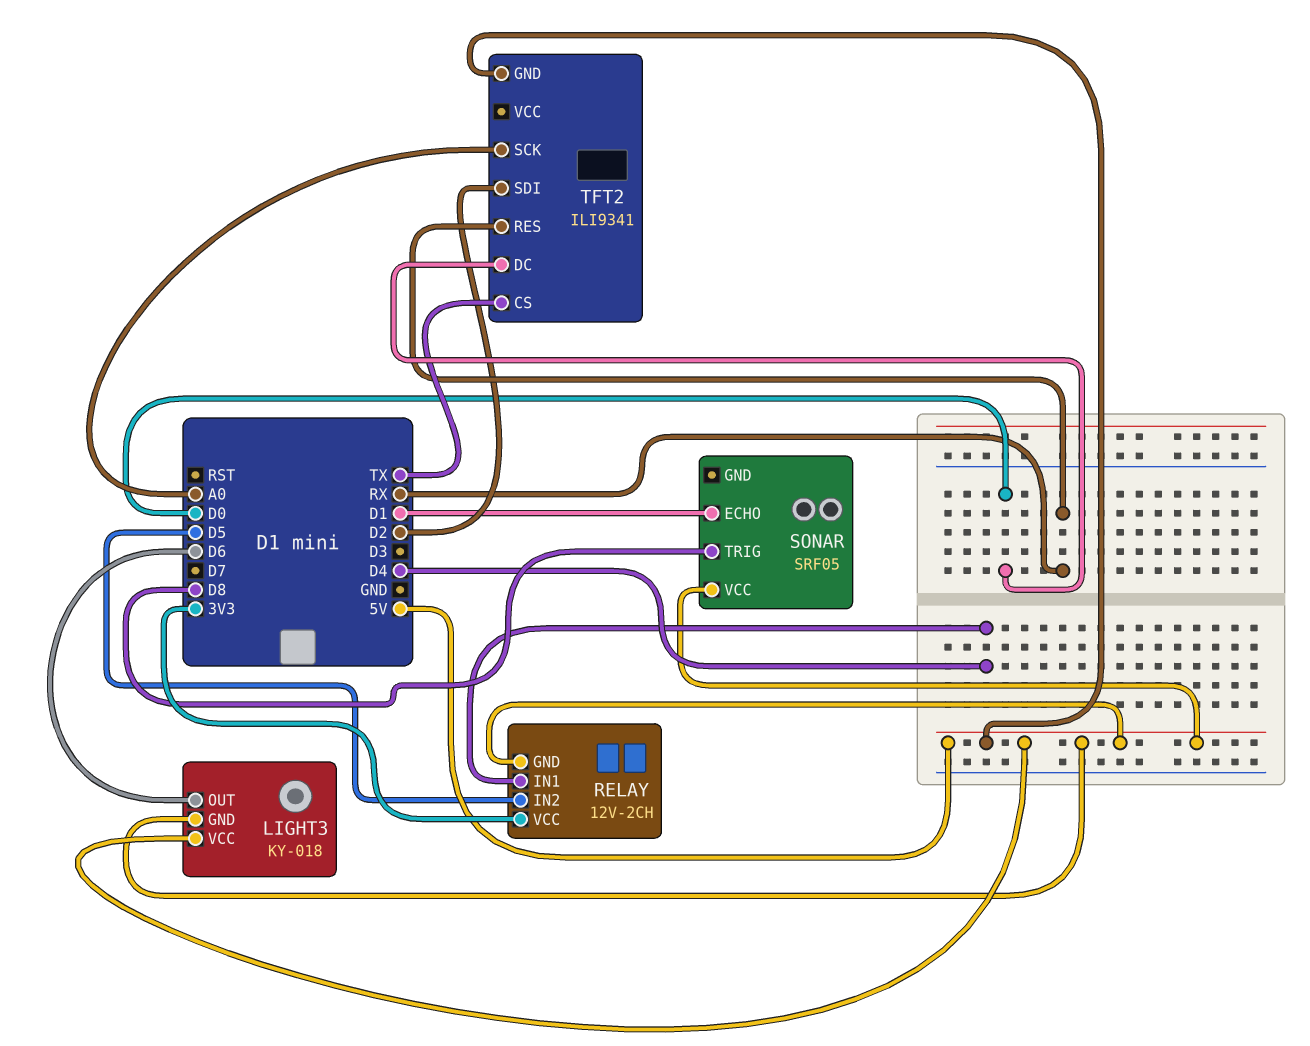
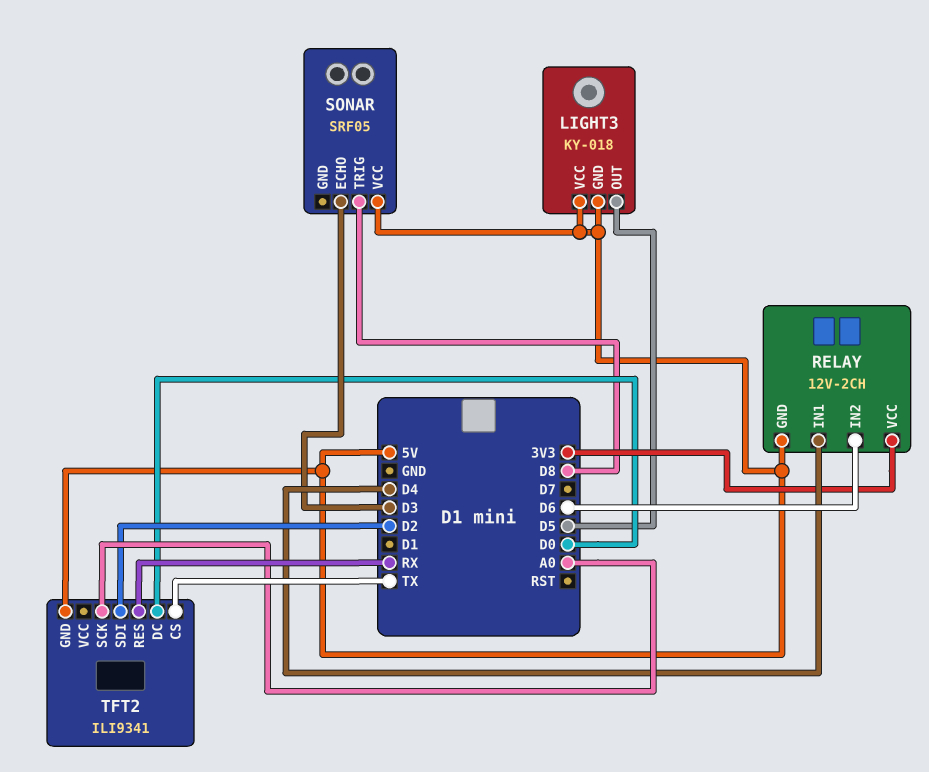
LIGHT3 pin OUT: D6 -> D5
RELAY pin IN2: D5 -> D6
SONAR pin ECHO: D1 -> D3

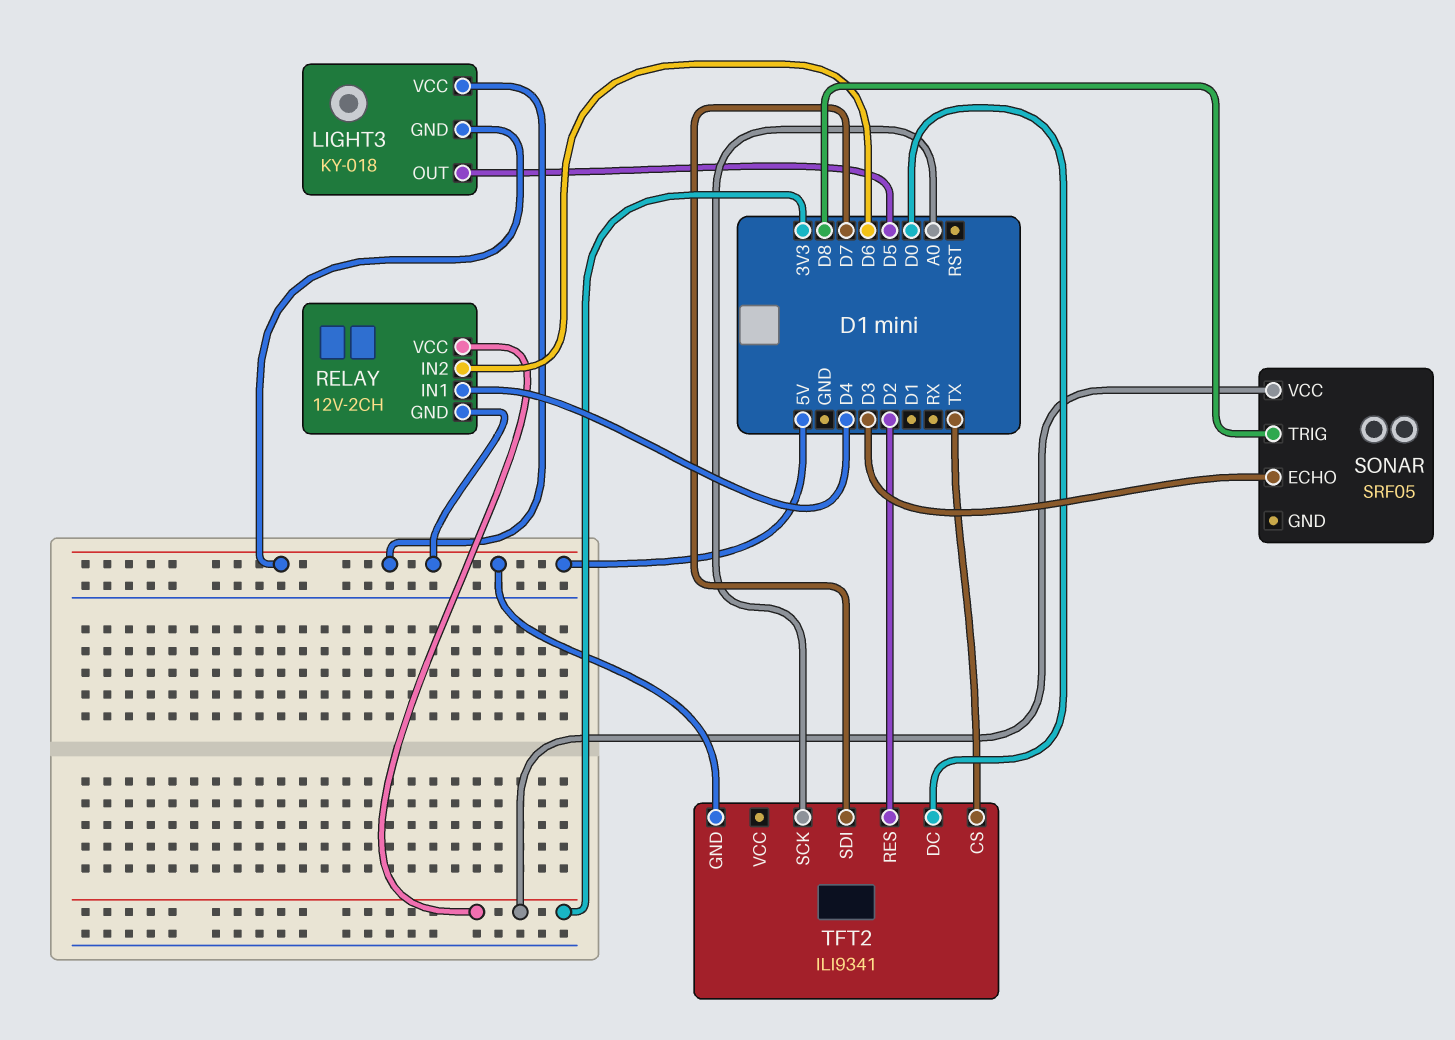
SONAR pin VCC: 5V -> 3V3
TFT2 pin RES: RX -> D2
TFT2 pin SDI: D2 -> D7

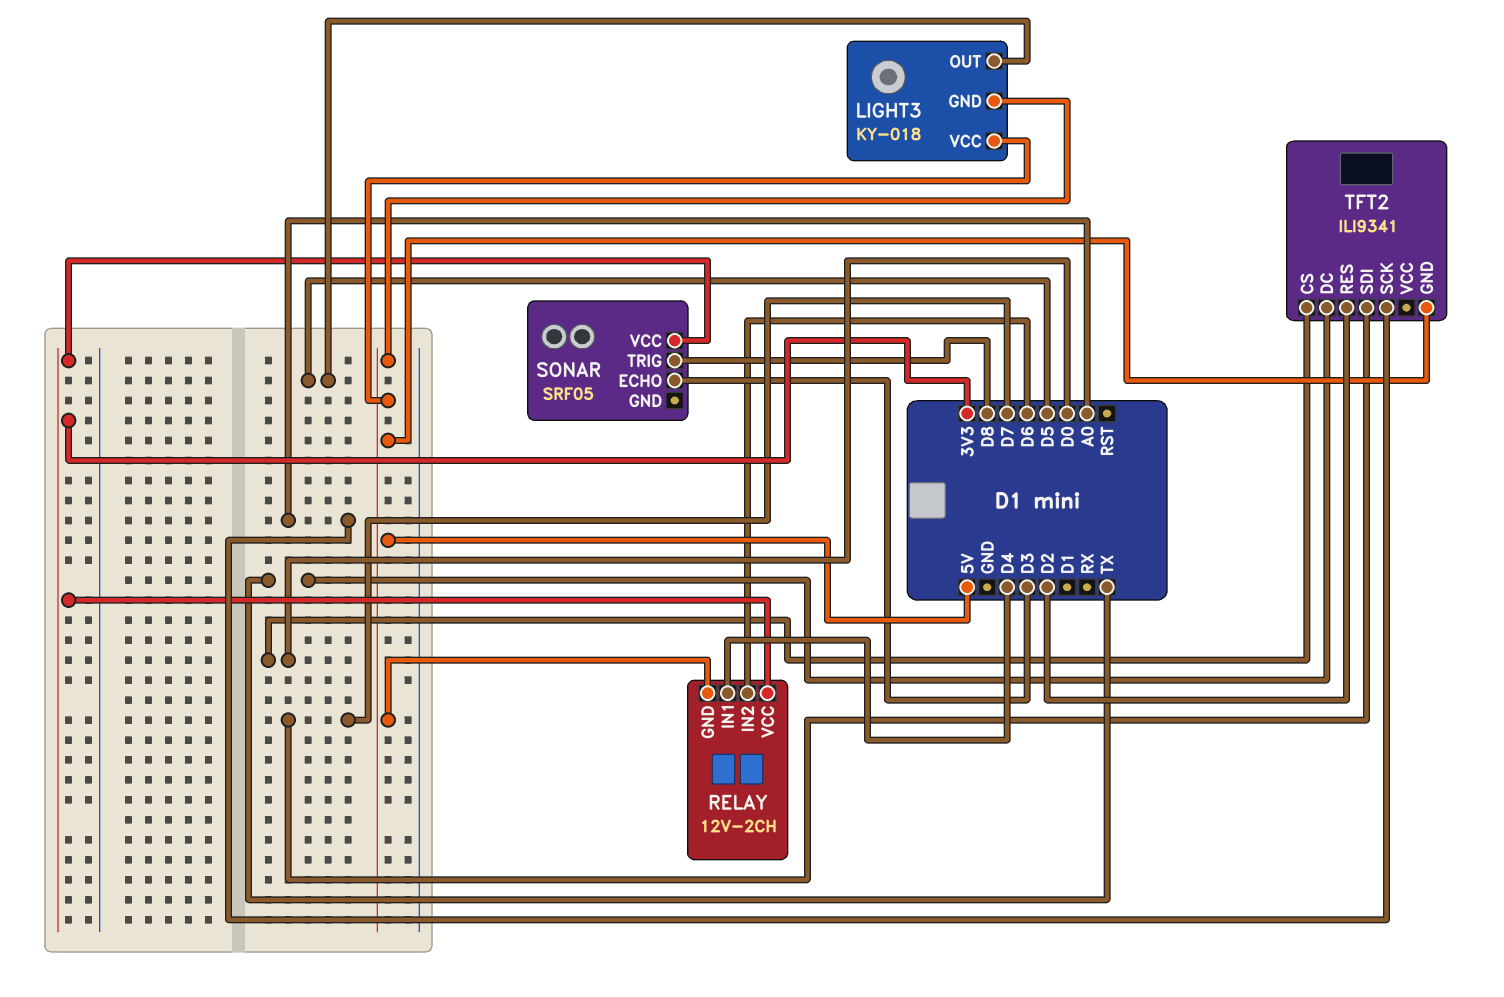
TFT2 pin CS: TX -> D0
TFT2 pin DC: D0 -> TX

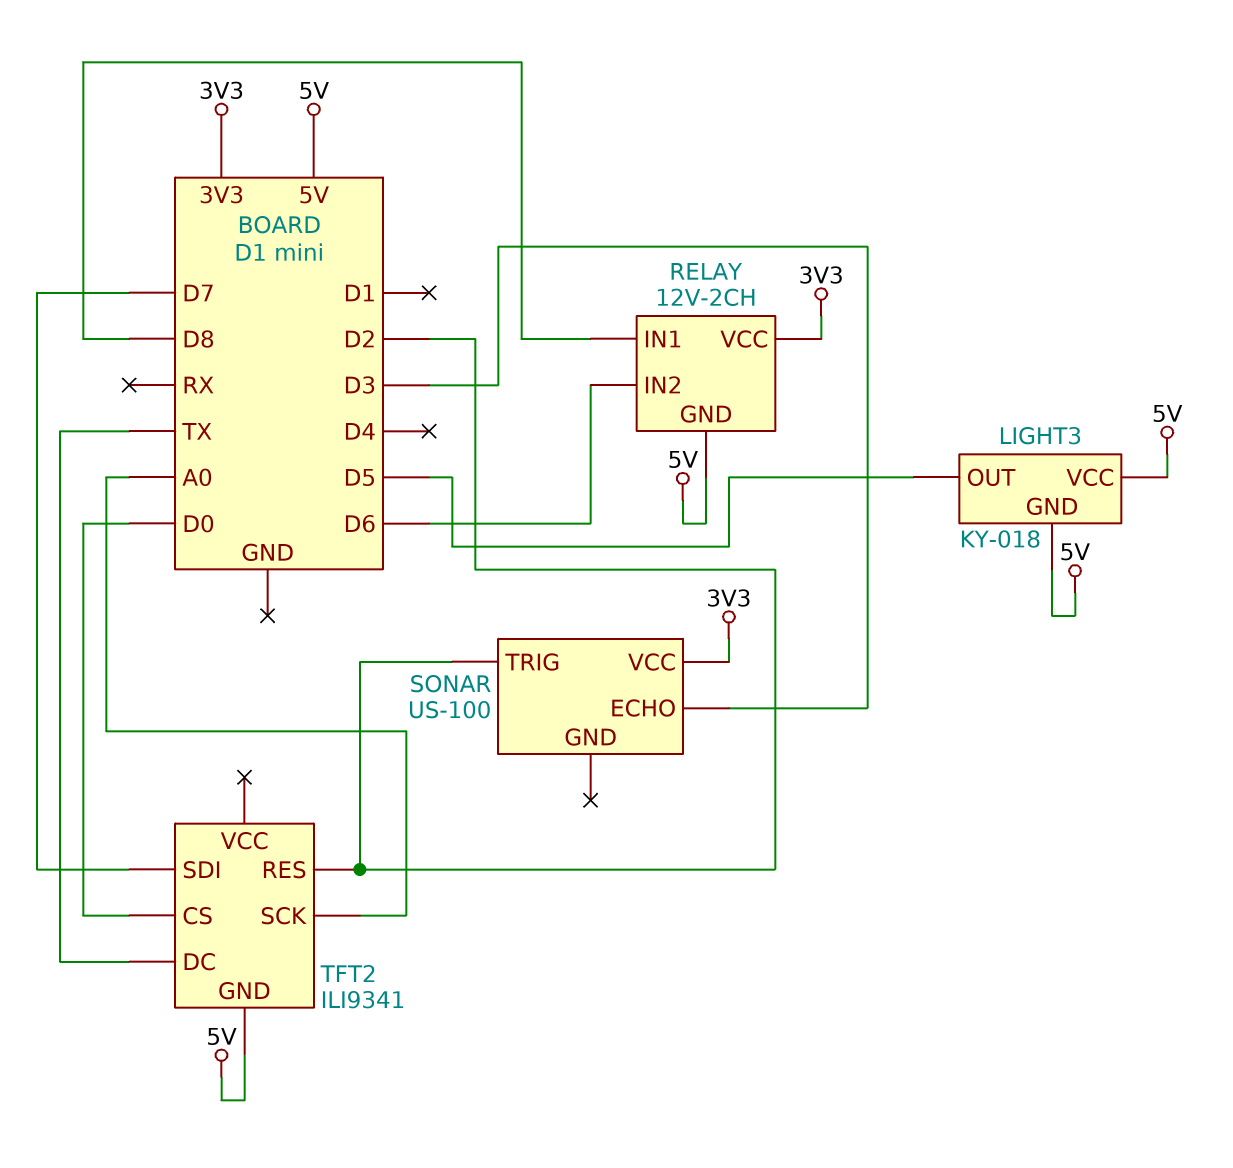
RELAY pin IN1: D4 -> D8
SONAR: SRF05 -> US-100
SONAR pin TRIG: D8 -> D2

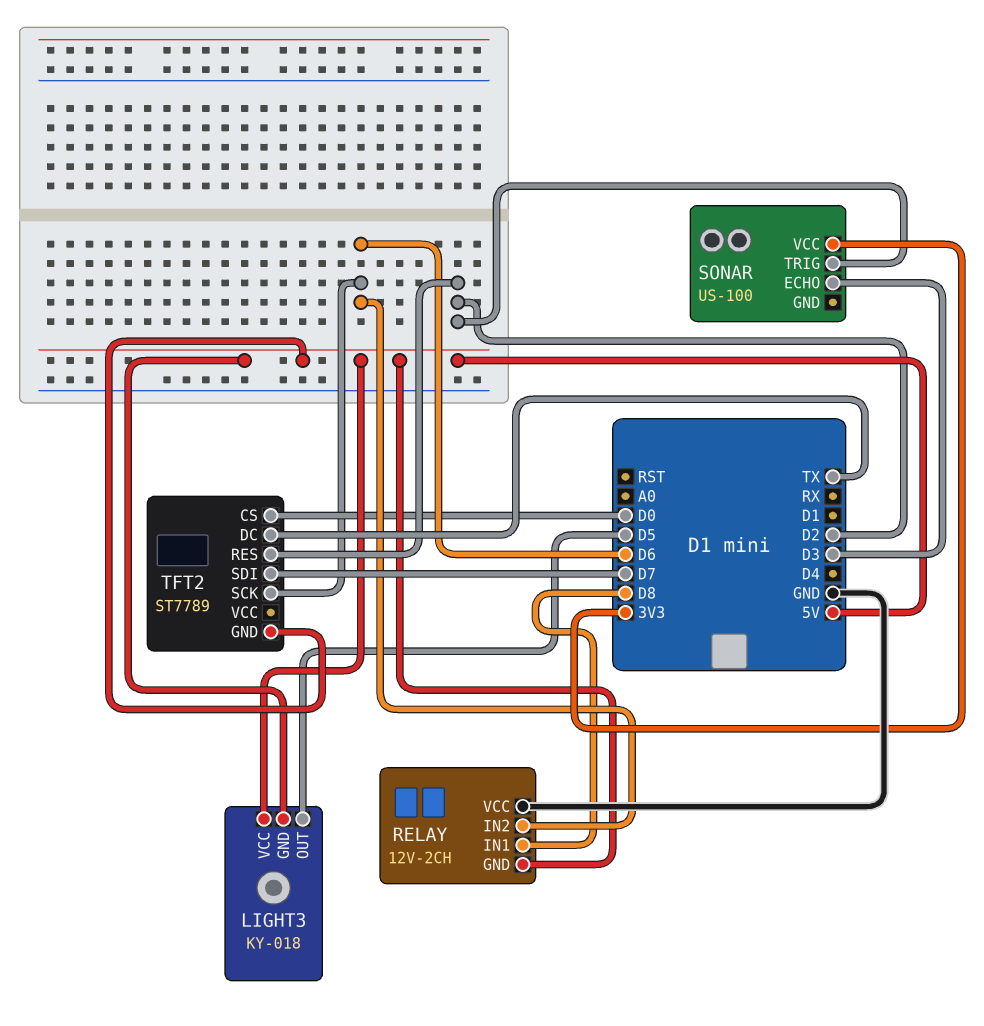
RELAY pin VCC: 3V3 -> GND
TFT2: ILI9341 -> ST7789
TFT2 pin SCK: A0 -> D6

